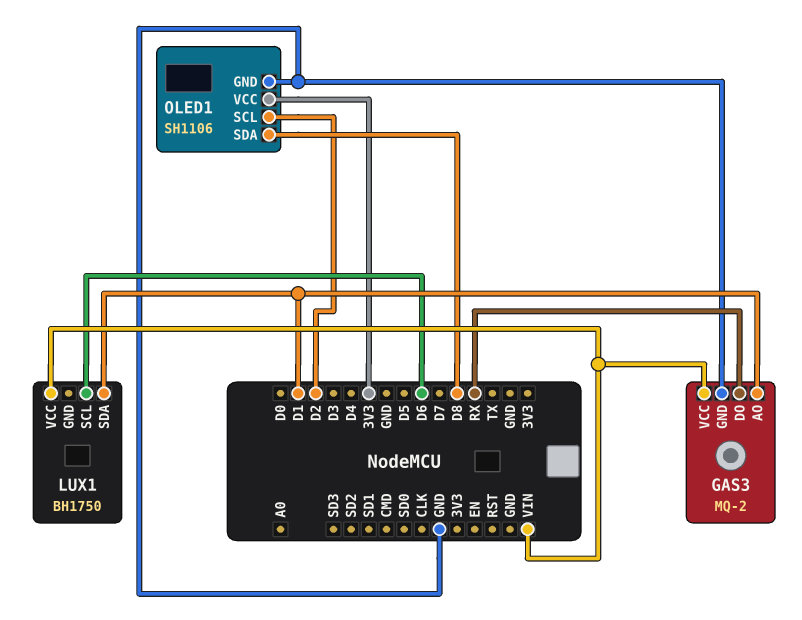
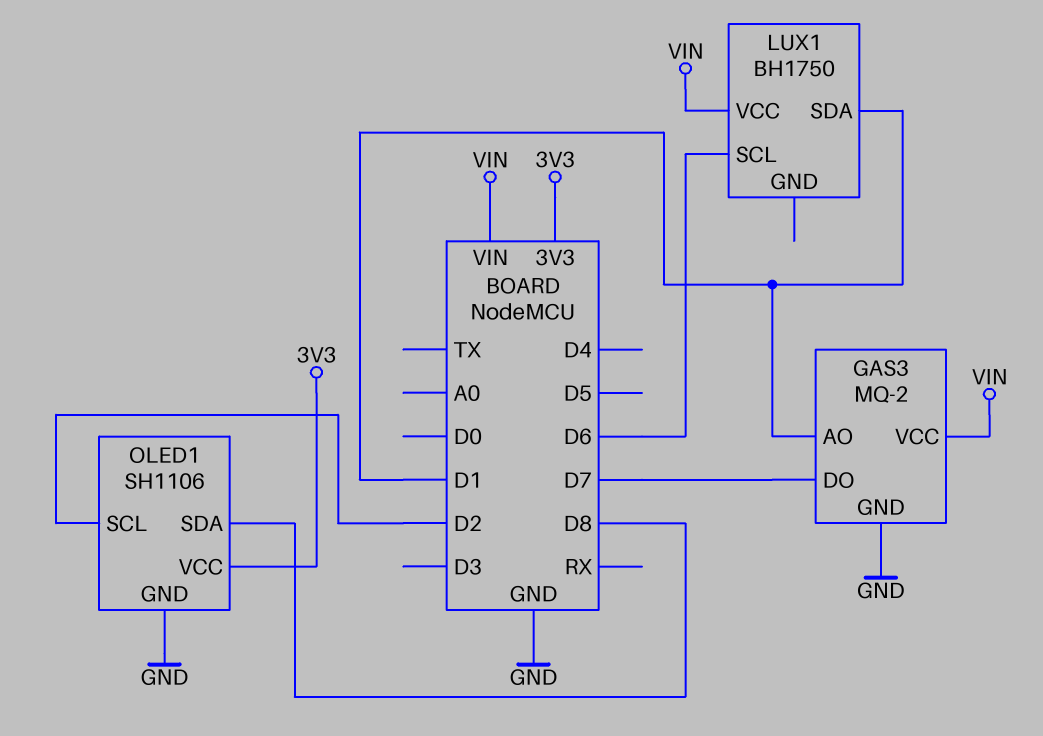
GAS3 pin DO: RX -> D7

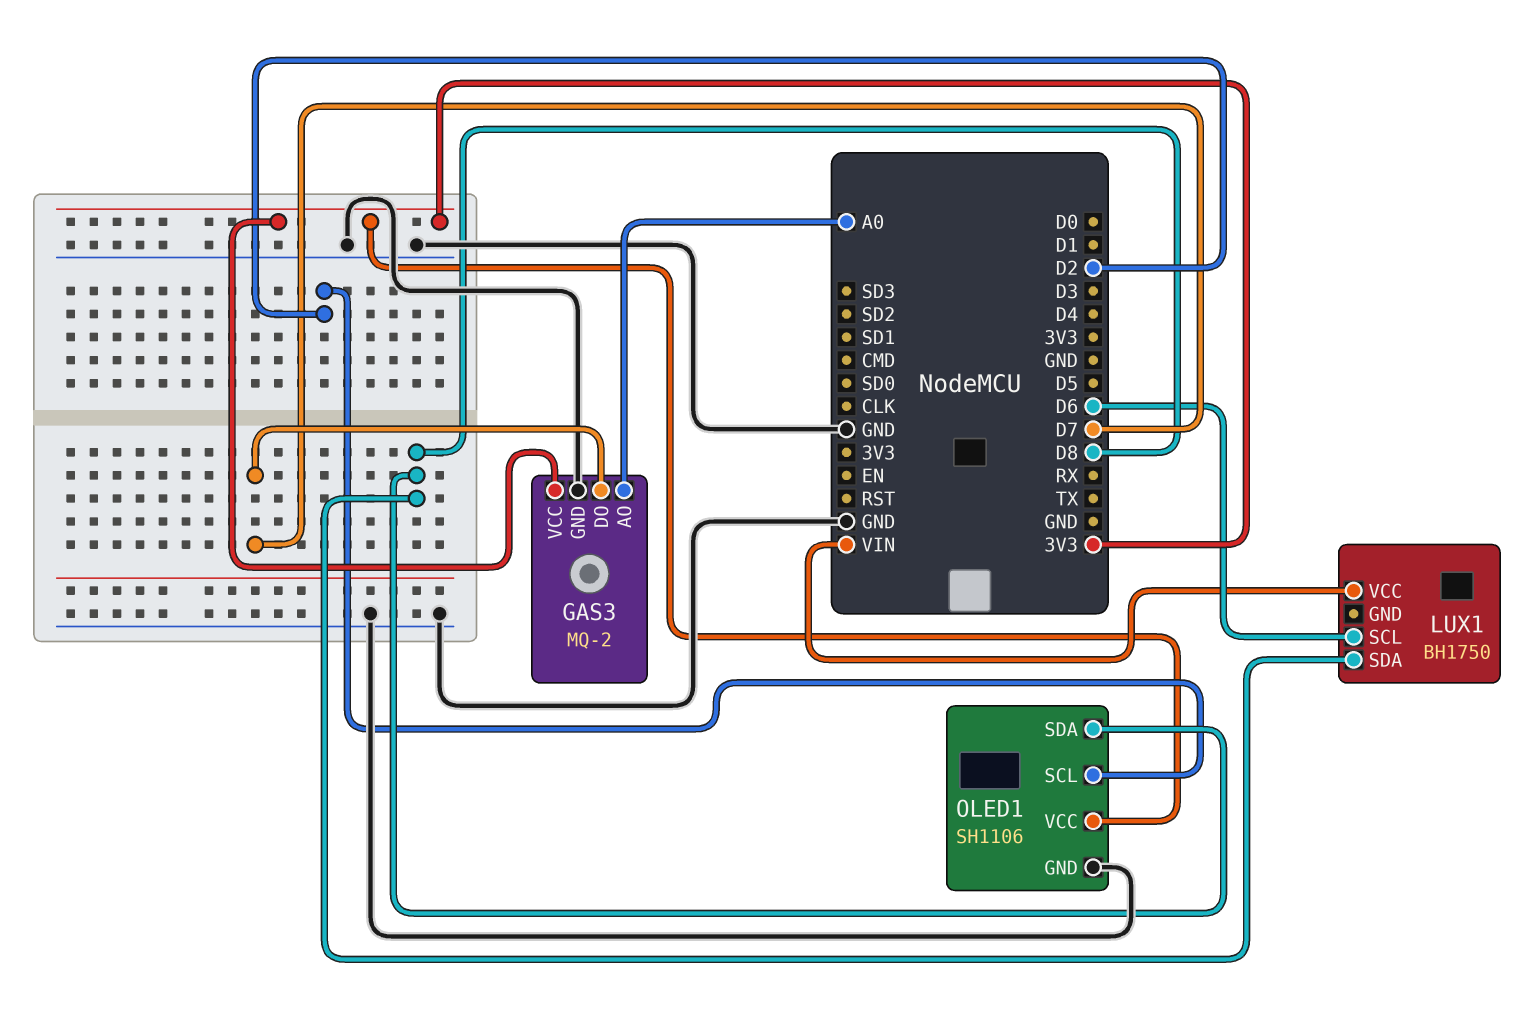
GAS3 pin AO: D1 -> A0
GAS3 pin VCC: VIN -> 3V3
LUX1 pin SDA: D1 -> D8

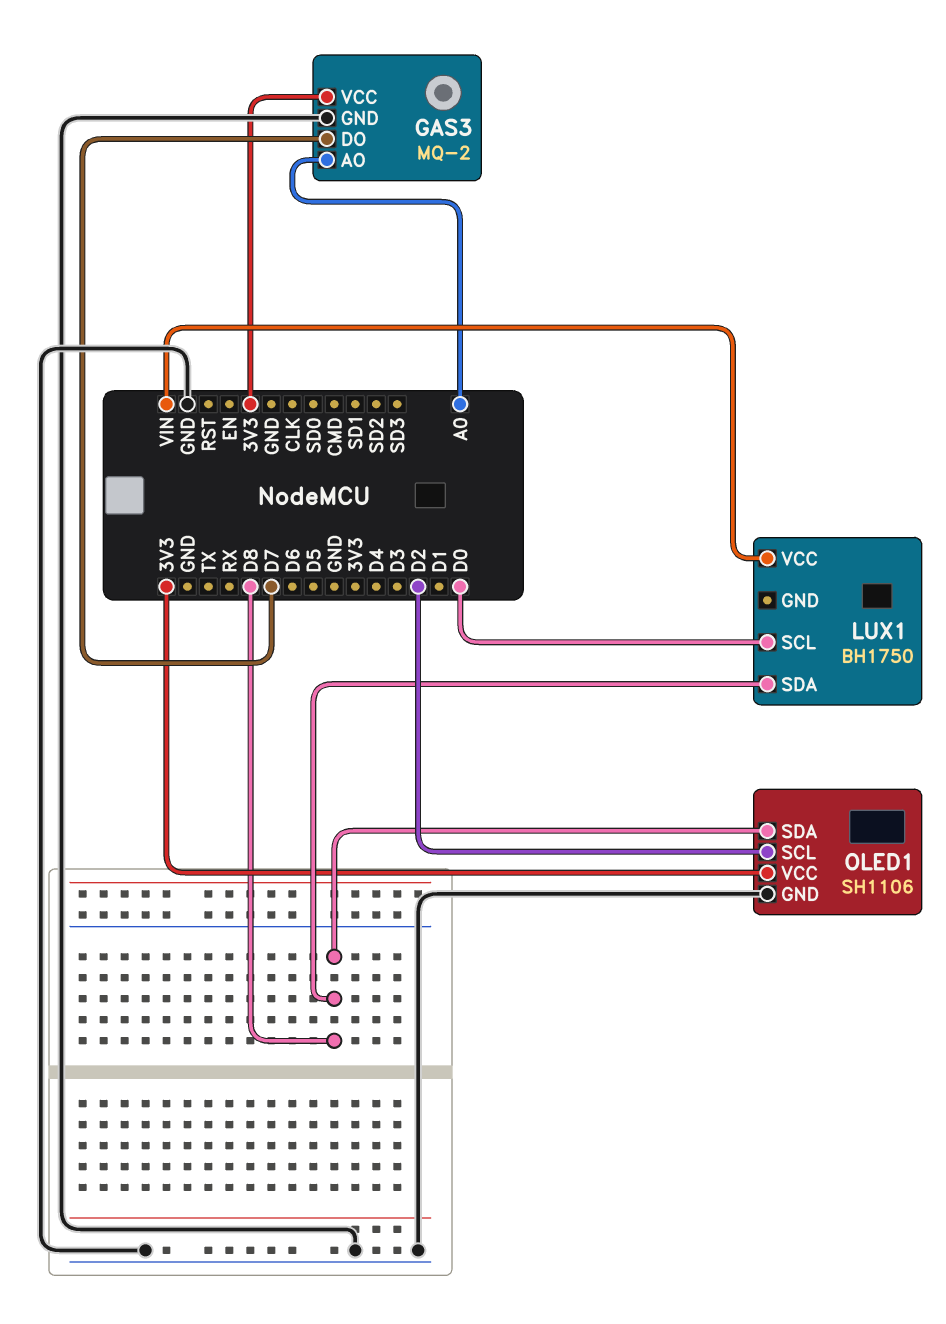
LUX1 pin SCL: D6 -> D0

